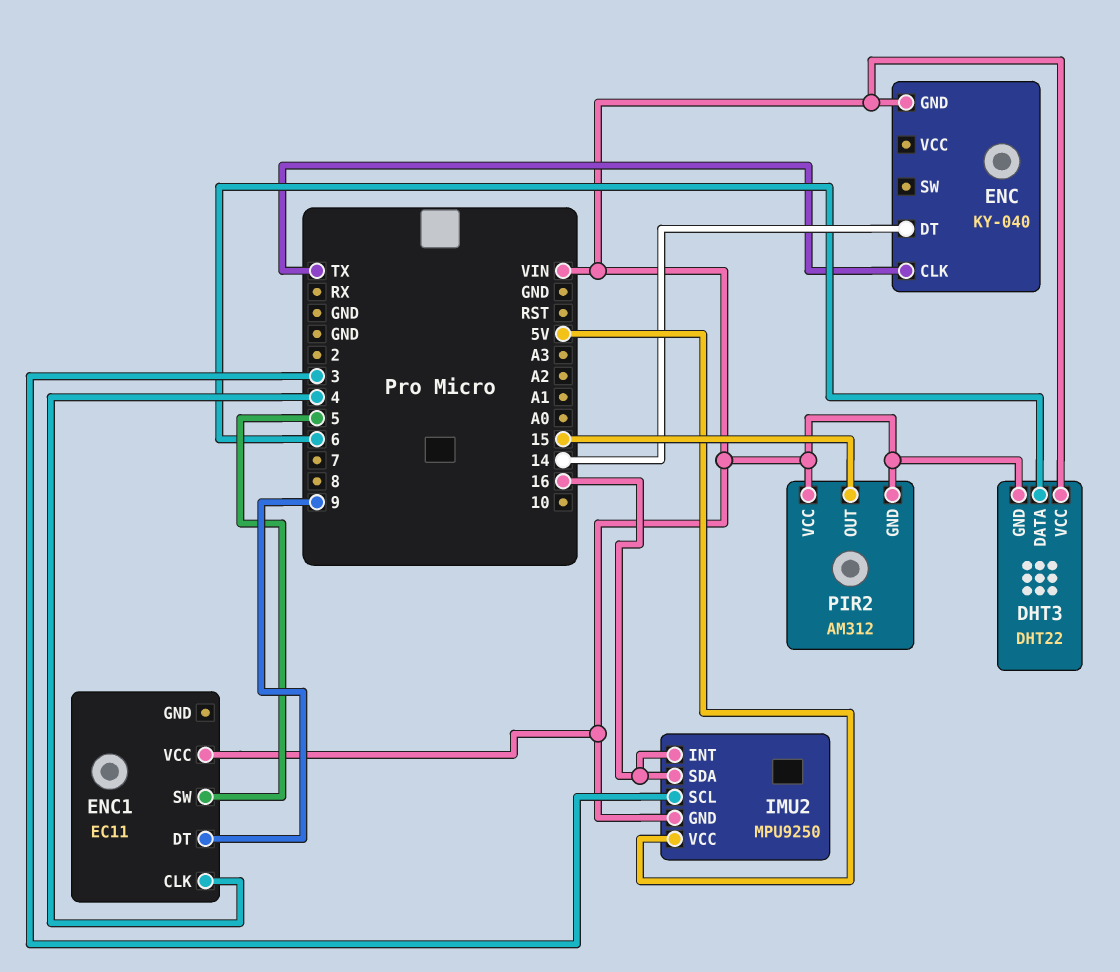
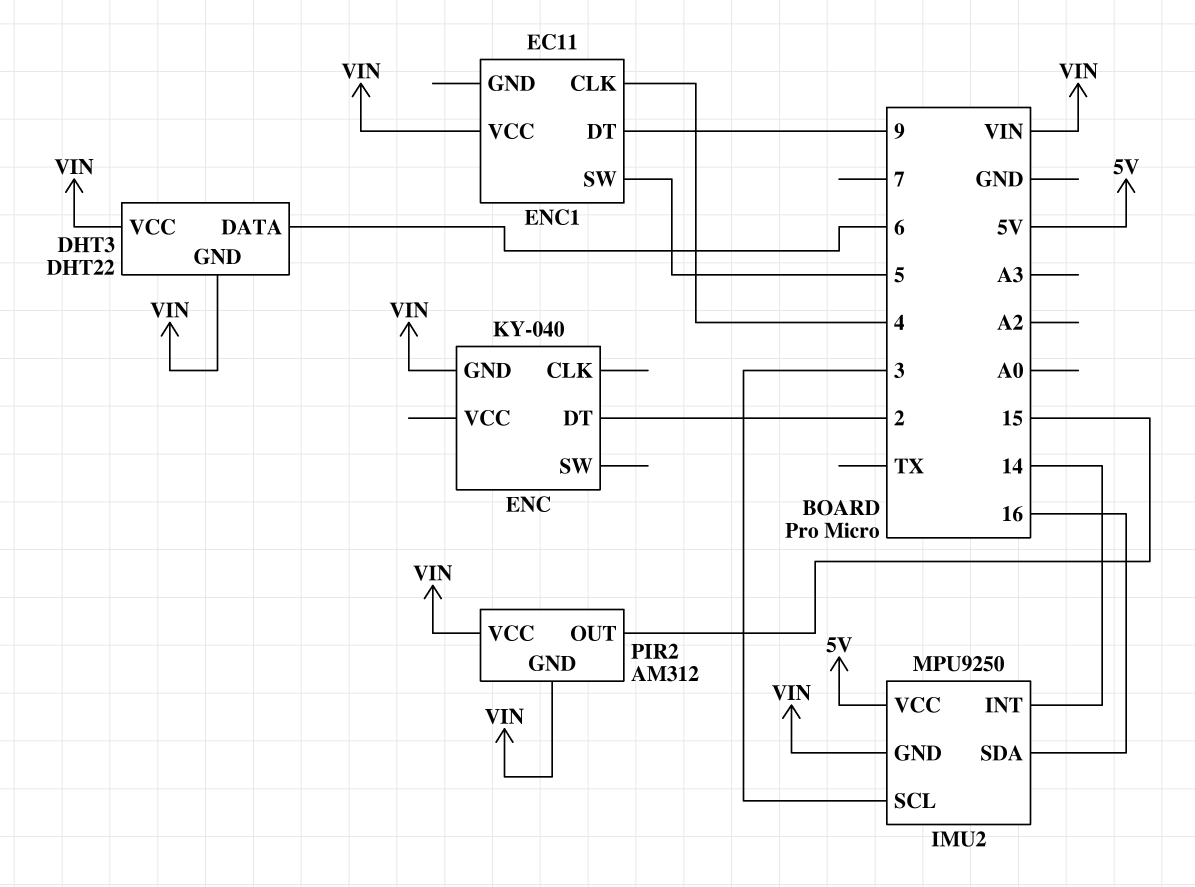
ENC pin CLK: TX -> none
ENC pin DT: 14 -> 2
IMU2 pin INT: 16 -> 14

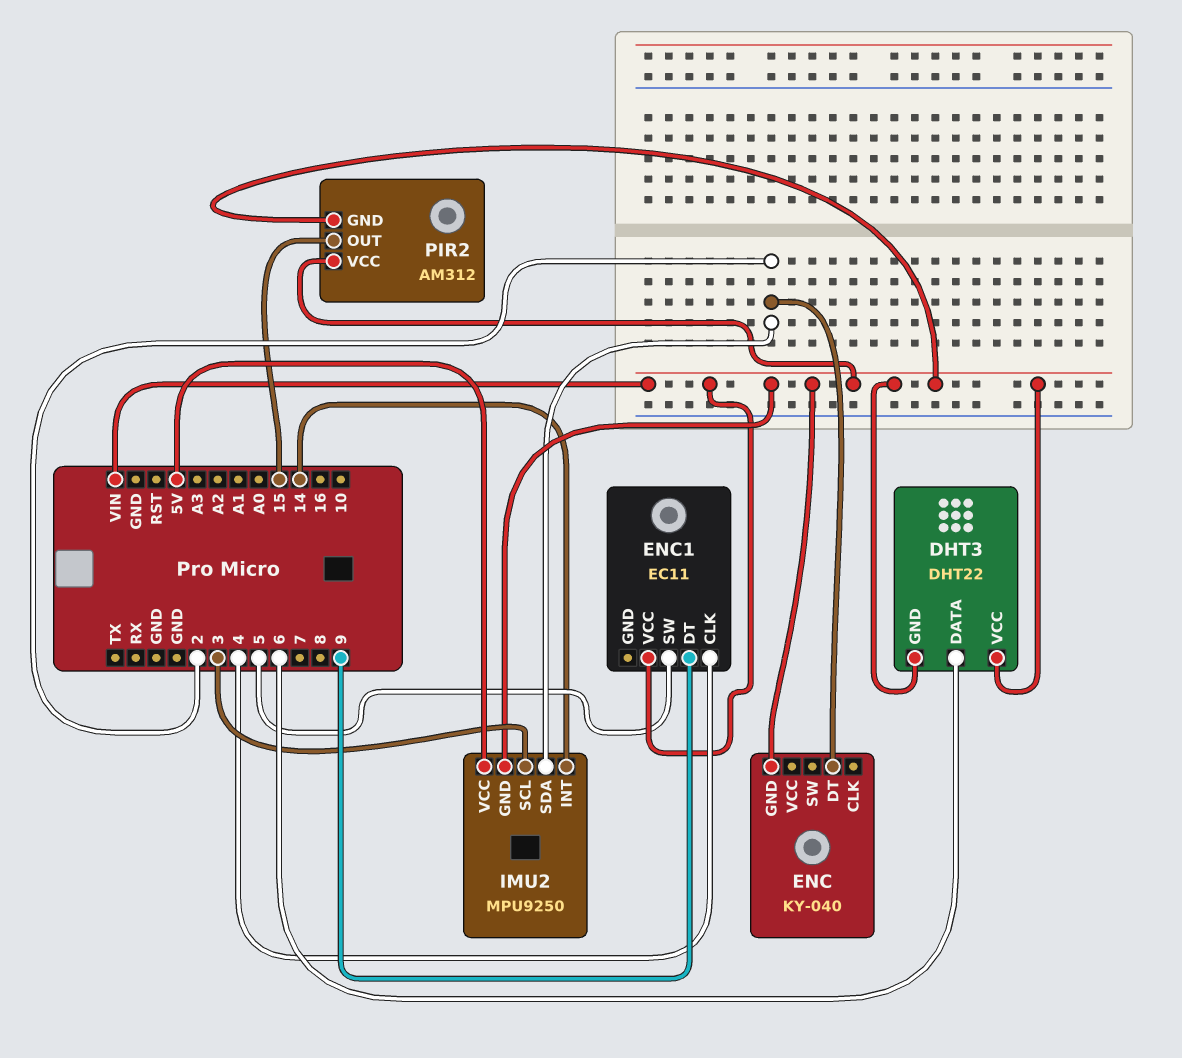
IMU2 pin SDA: 16 -> 2

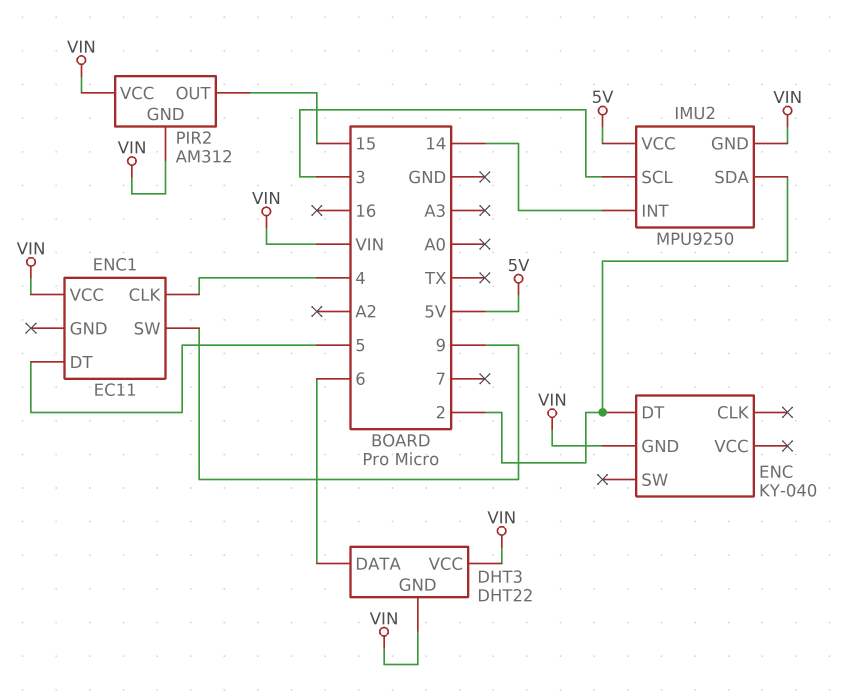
ENC1 pin DT: 9 -> 5
ENC1 pin SW: 5 -> 9

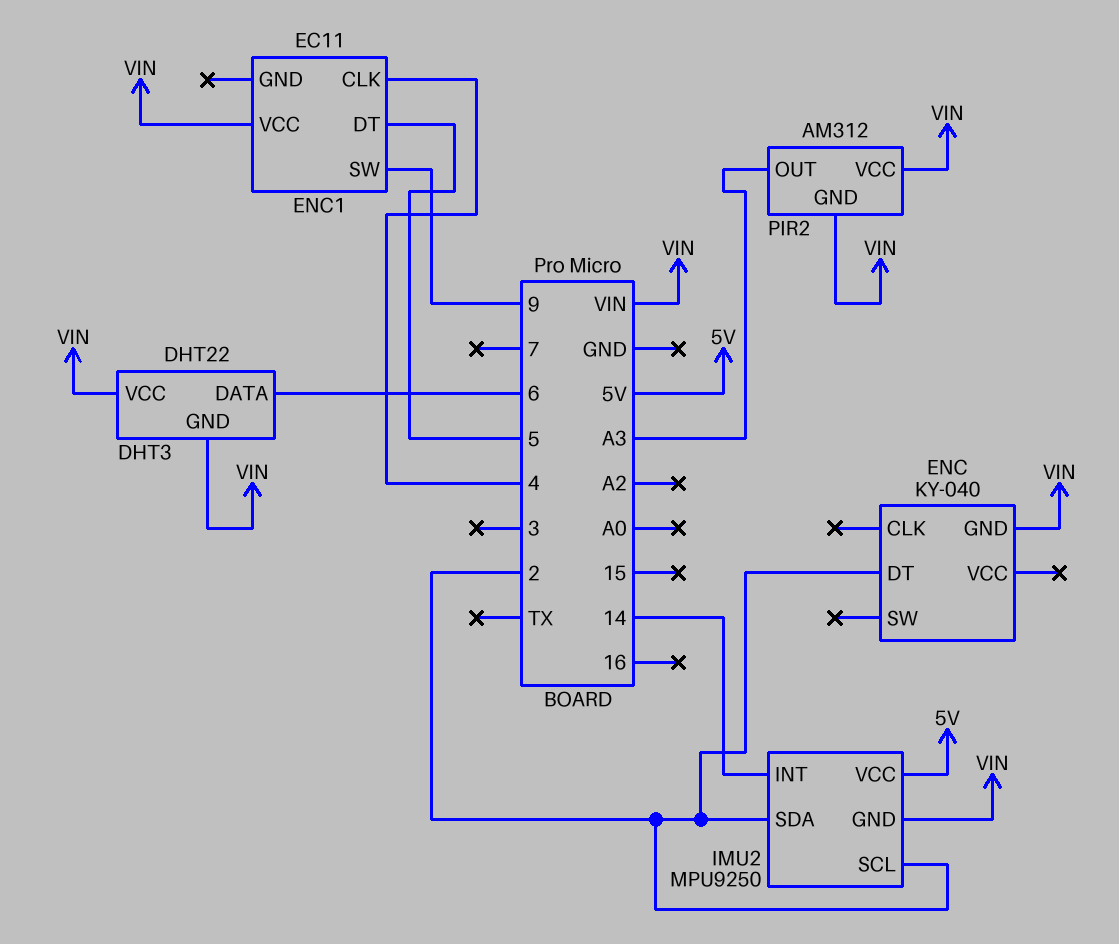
IMU2 pin SCL: 3 -> 2
PIR2 pin OUT: 15 -> A3

